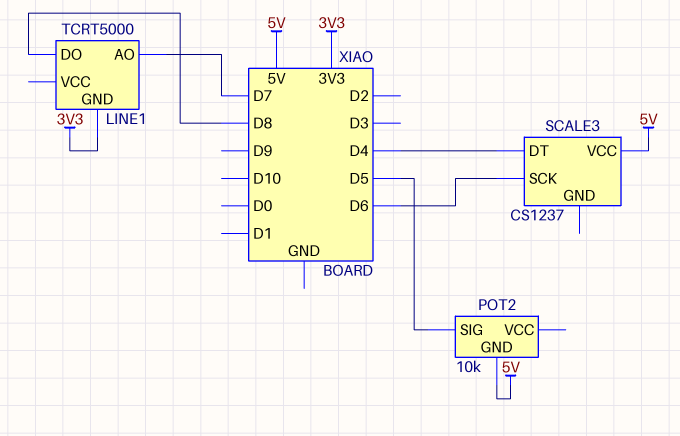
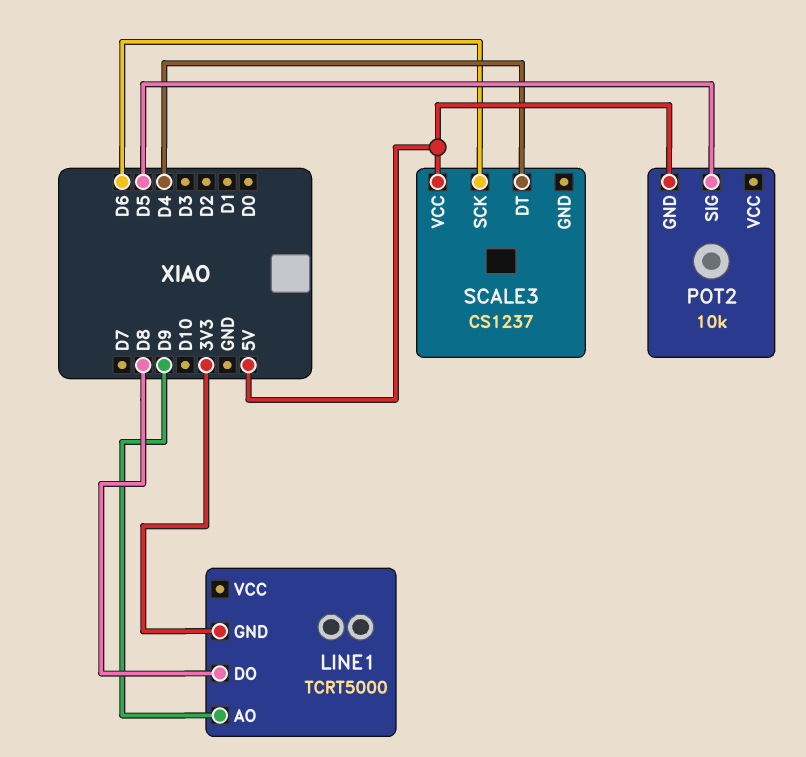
LINE1 pin AO: D7 -> D9

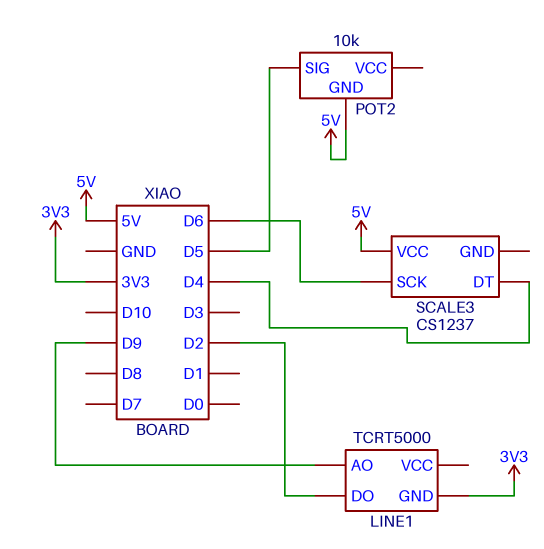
LINE1 pin DO: D8 -> D2

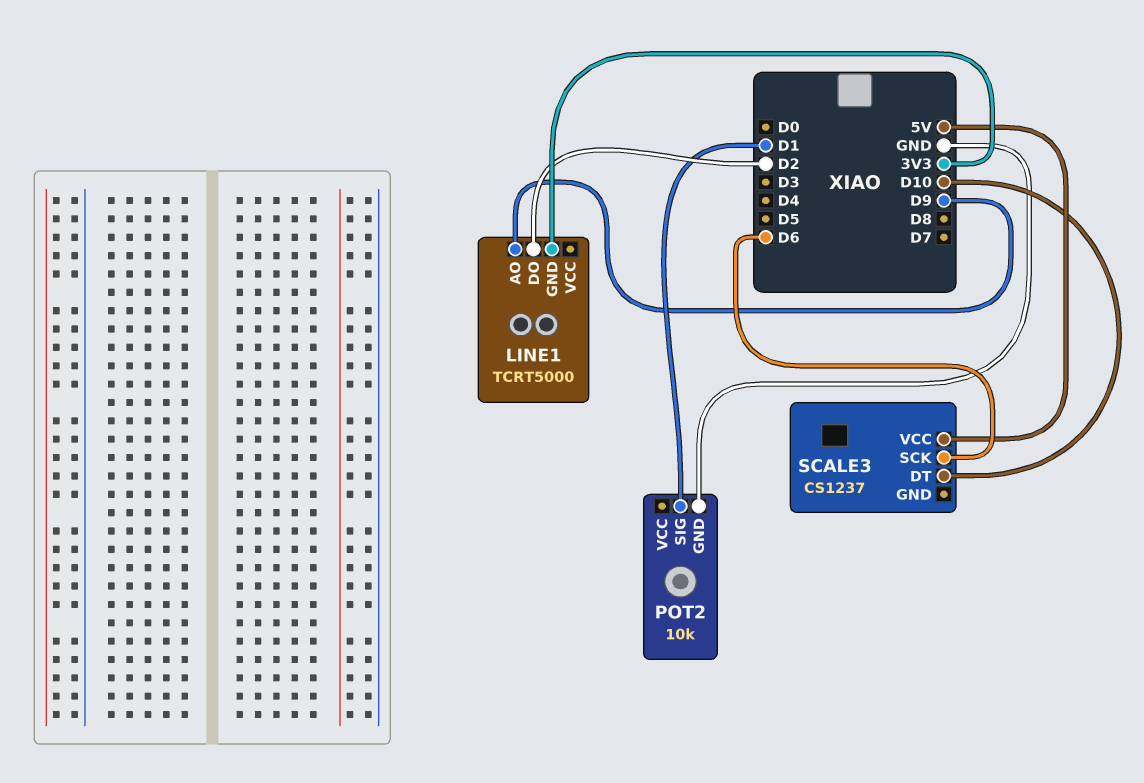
POT2 pin GND: 5V -> GND
POT2 pin SIG: D5 -> D1
SCALE3 pin DT: D4 -> D10

